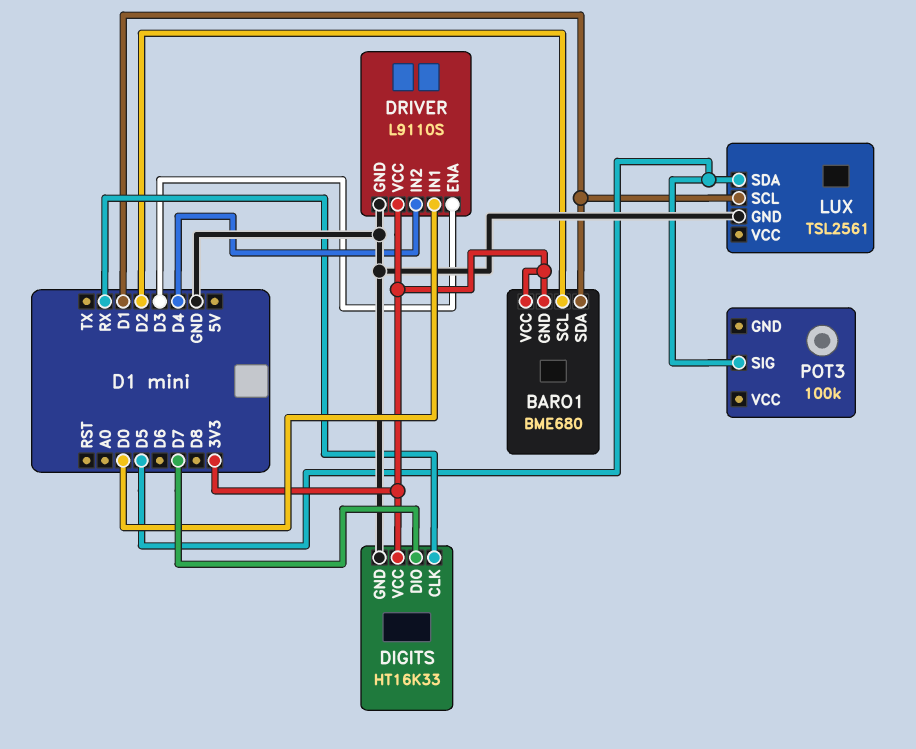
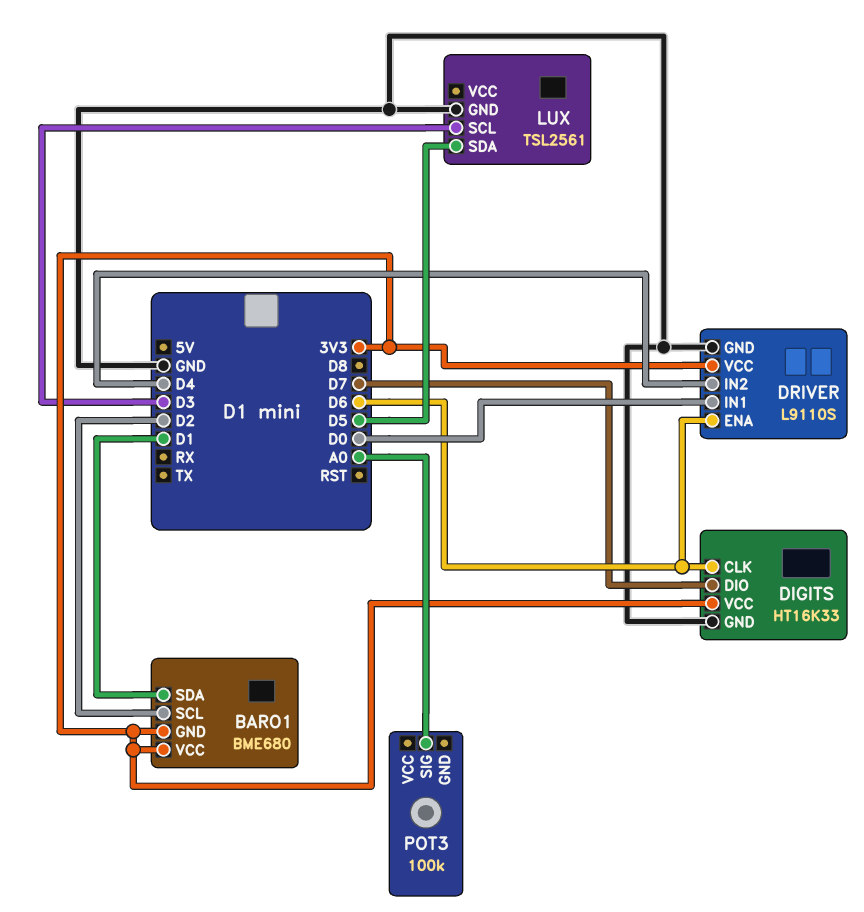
DIGITS pin CLK: RX -> D6
DRIVER pin ENA: D3 -> D6
LUX pin SCL: D1 -> D3
POT3 pin SIG: D5 -> A0

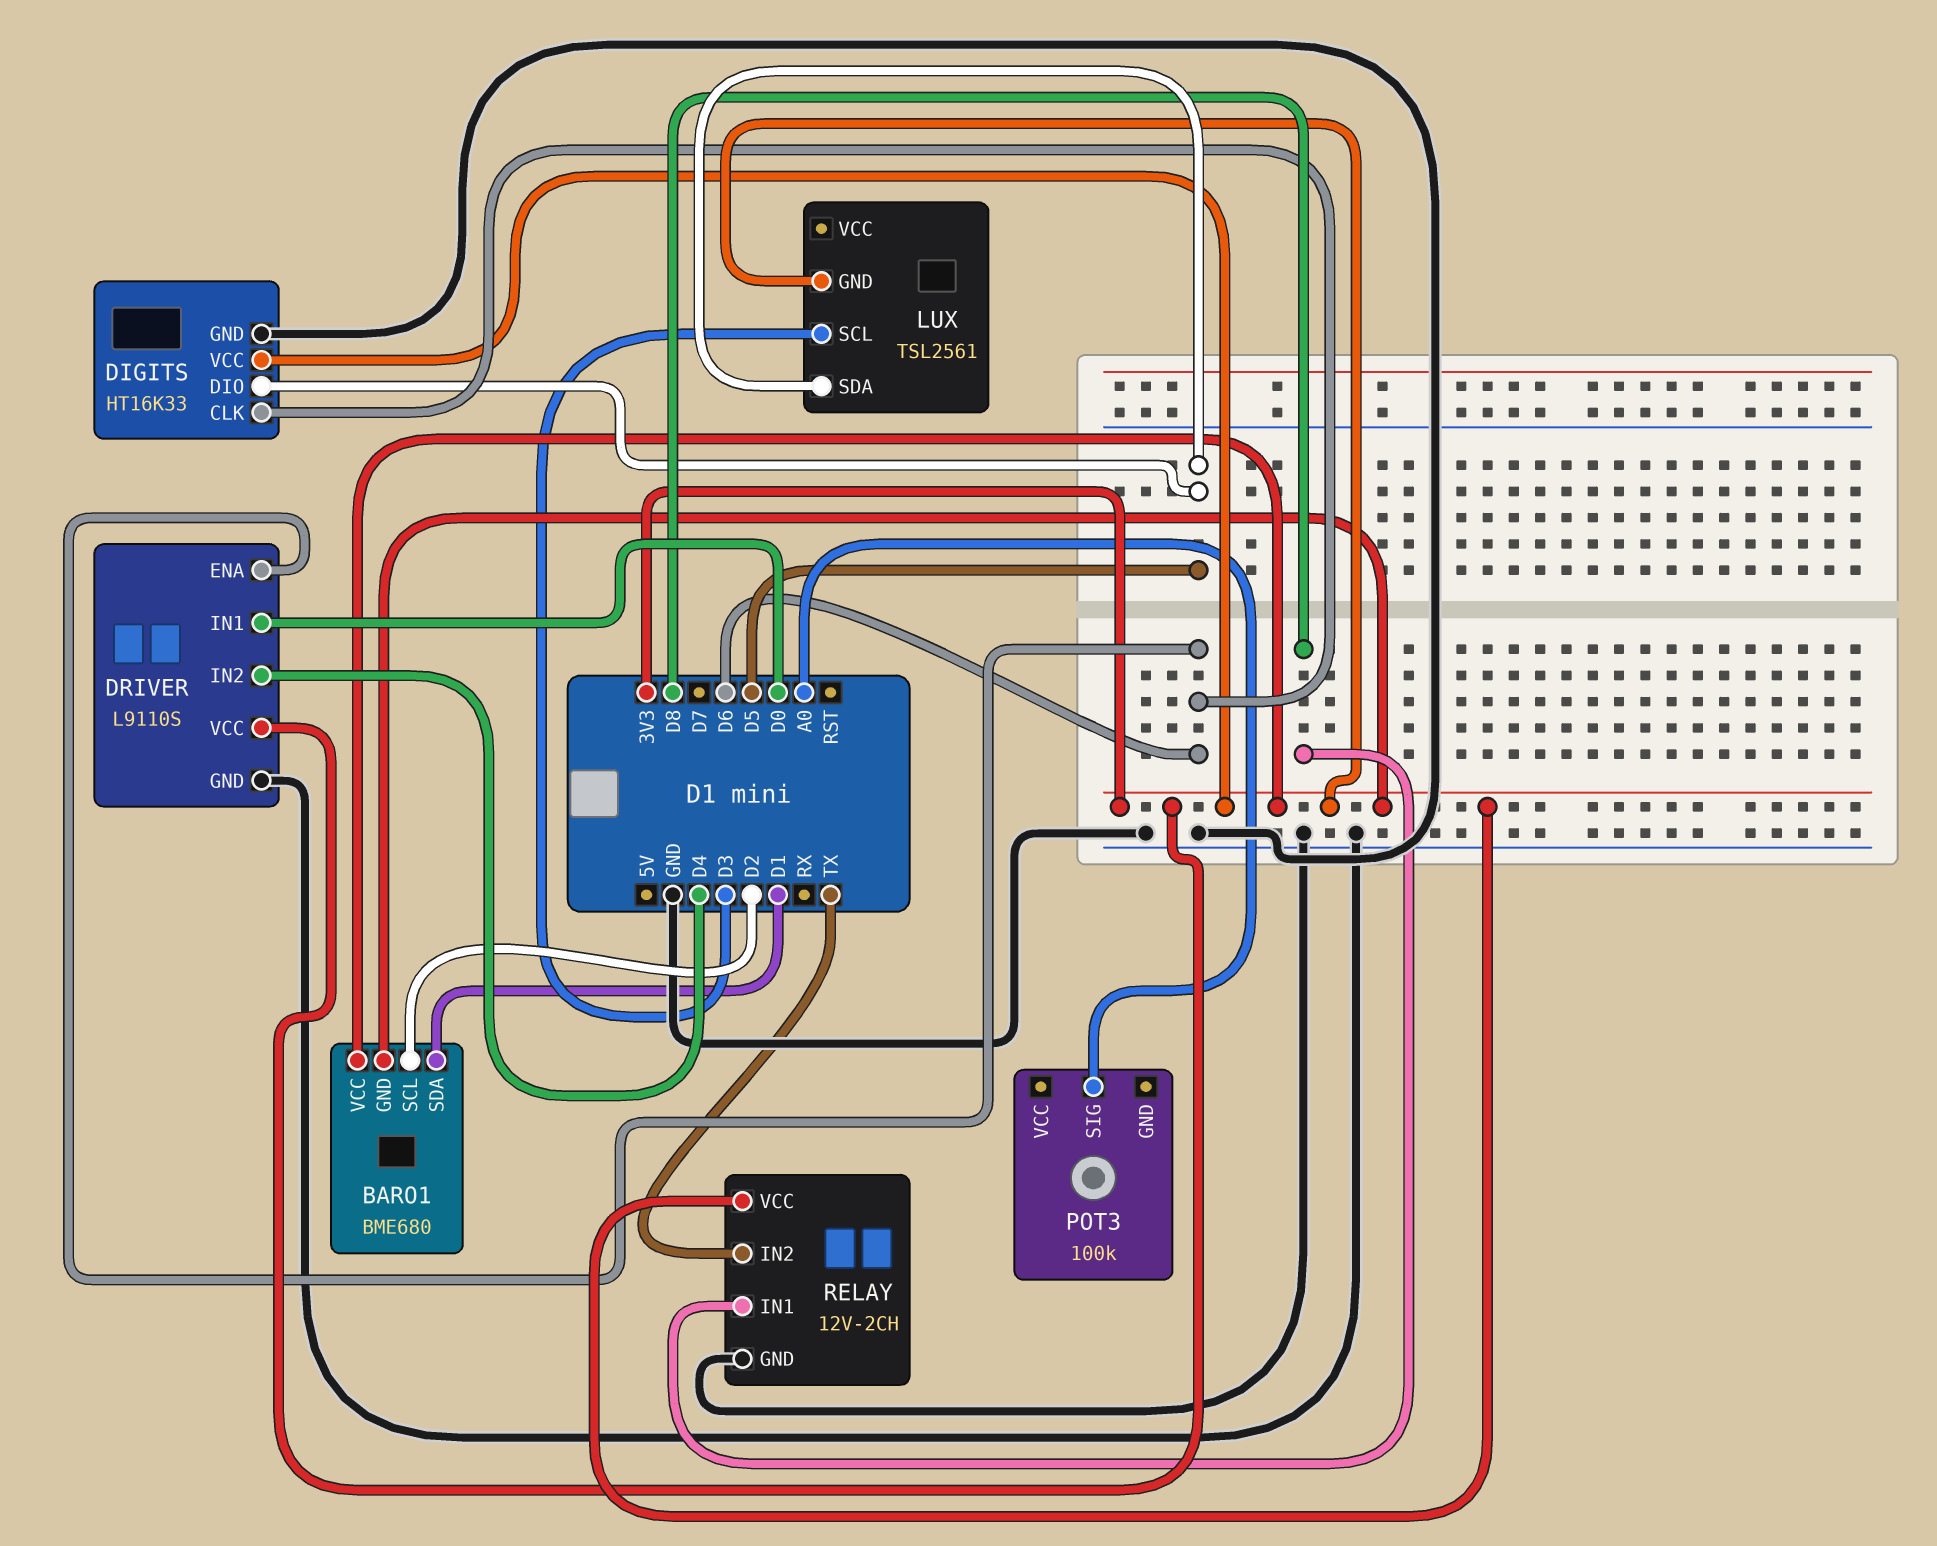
DIGITS pin DIO: D7 -> D5
LUX pin GND: GND -> 3V3
RELAY: none -> 12V-2CH
RELAY pin GND: none -> GND
RELAY pin IN1: none -> D8
RELAY pin IN2: none -> TX
RELAY pin VCC: none -> 3V3

